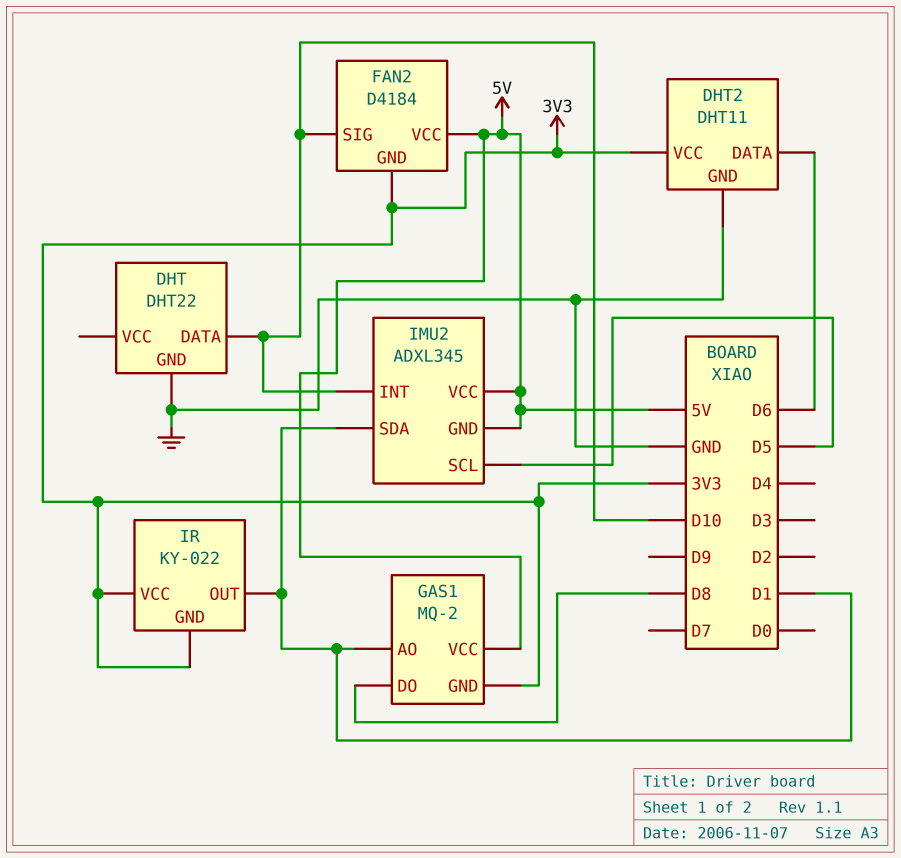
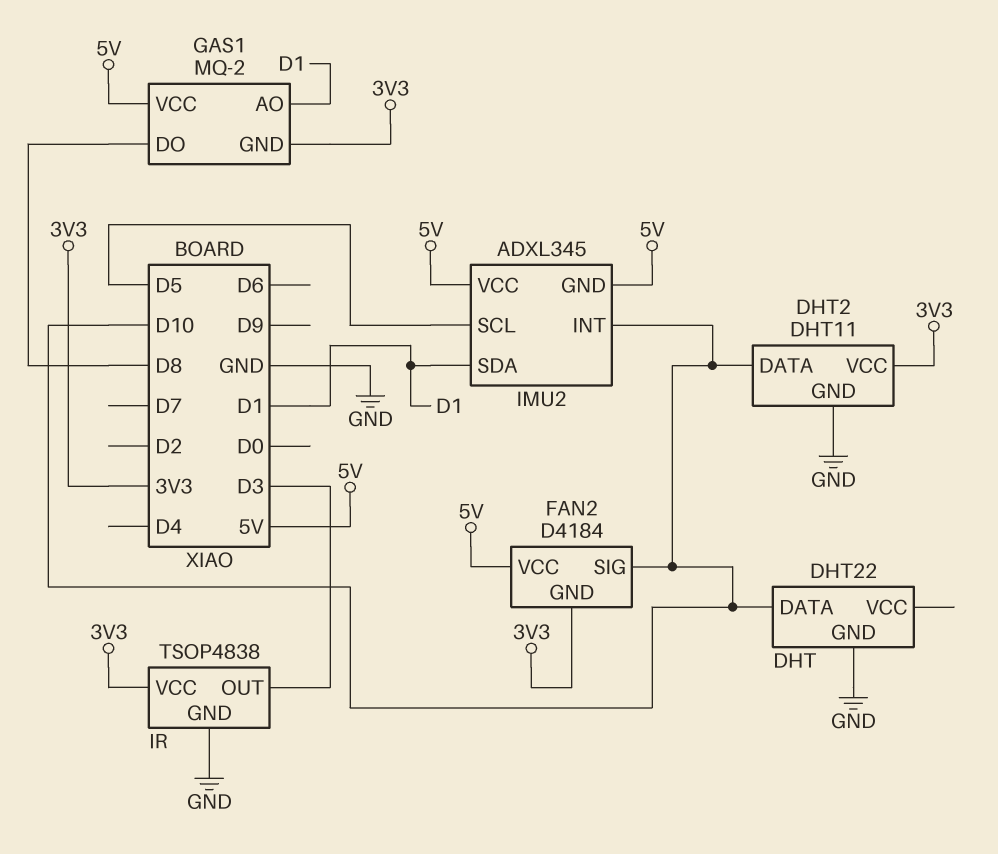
DHT2 pin DATA: D6 -> D10
IR: KY-022 -> TSOP4838
IR pin GND: 3V3 -> GND
IR pin OUT: D1 -> D3

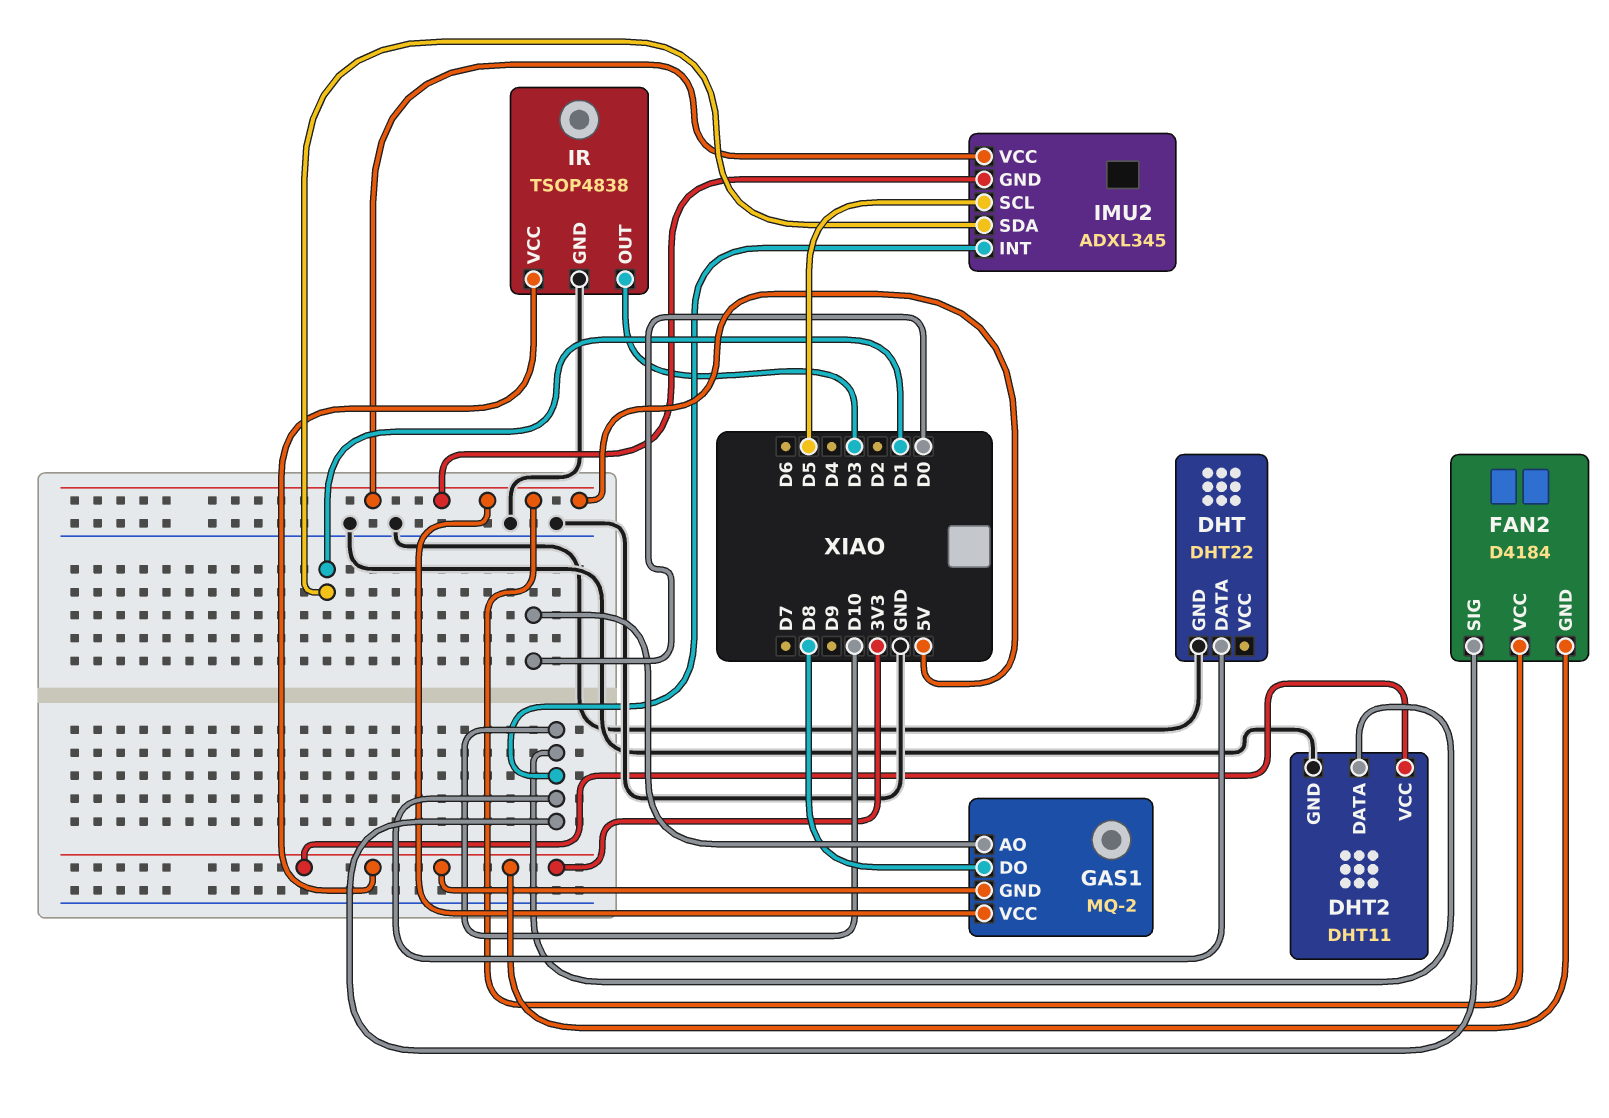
GAS1 pin AO: D1 -> D0

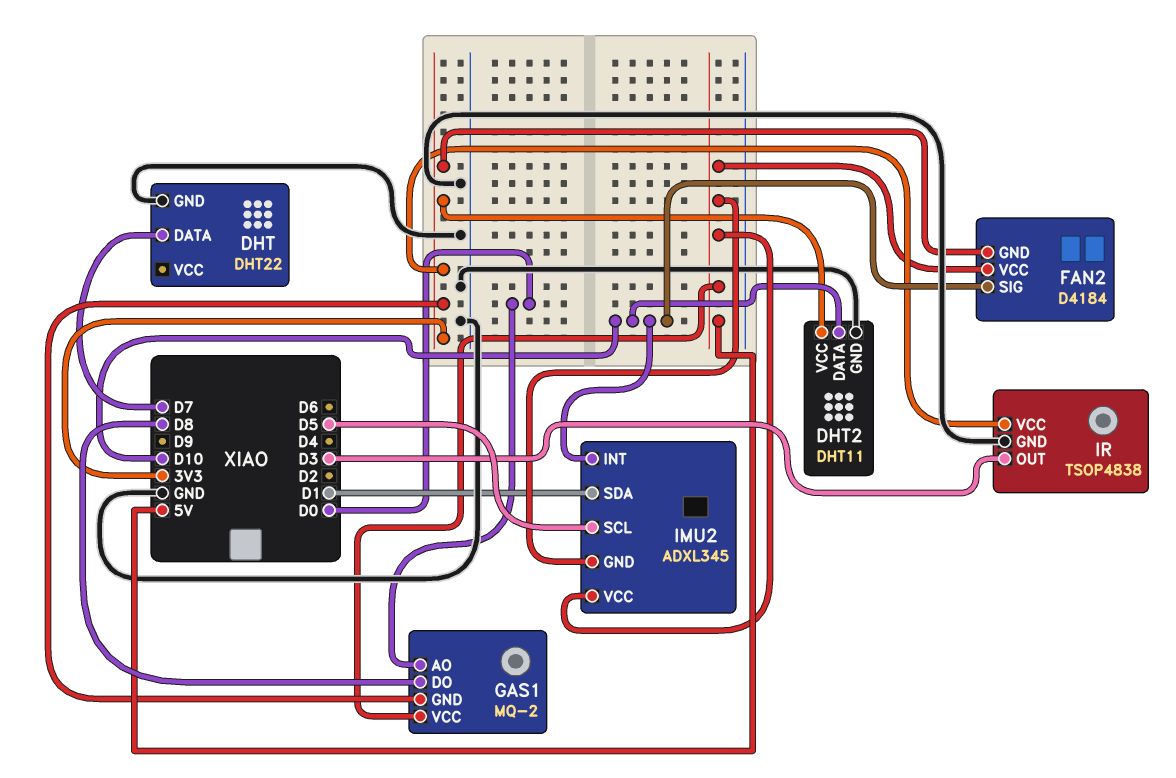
DHT pin DATA: D10 -> D7

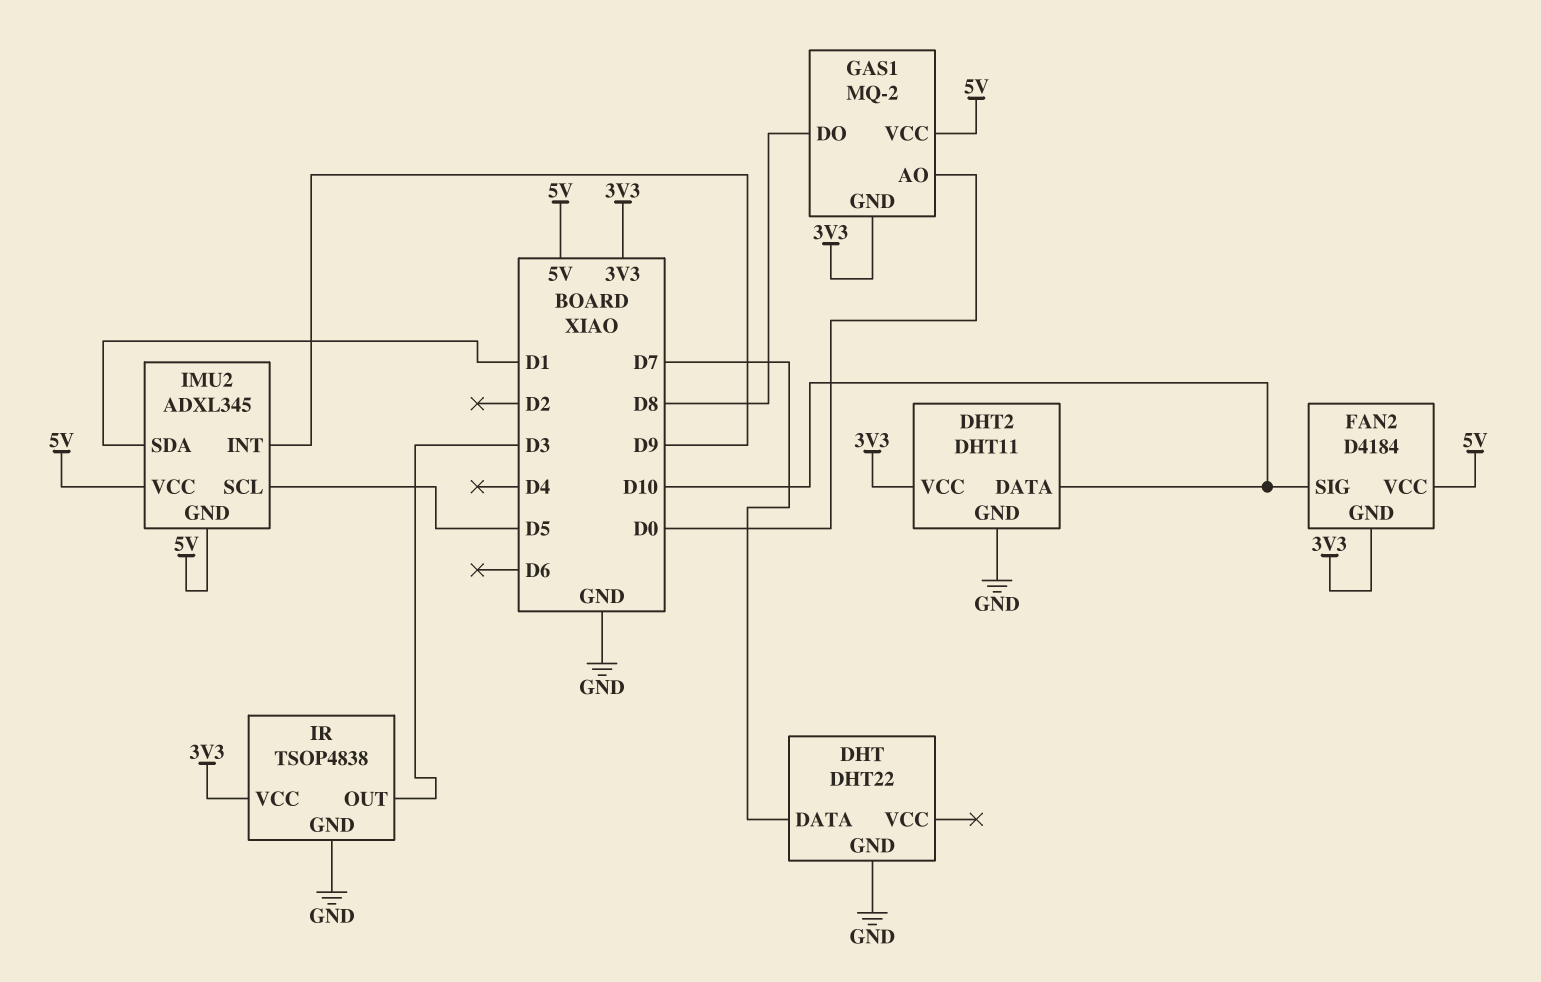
IMU2 pin INT: D10 -> D9

